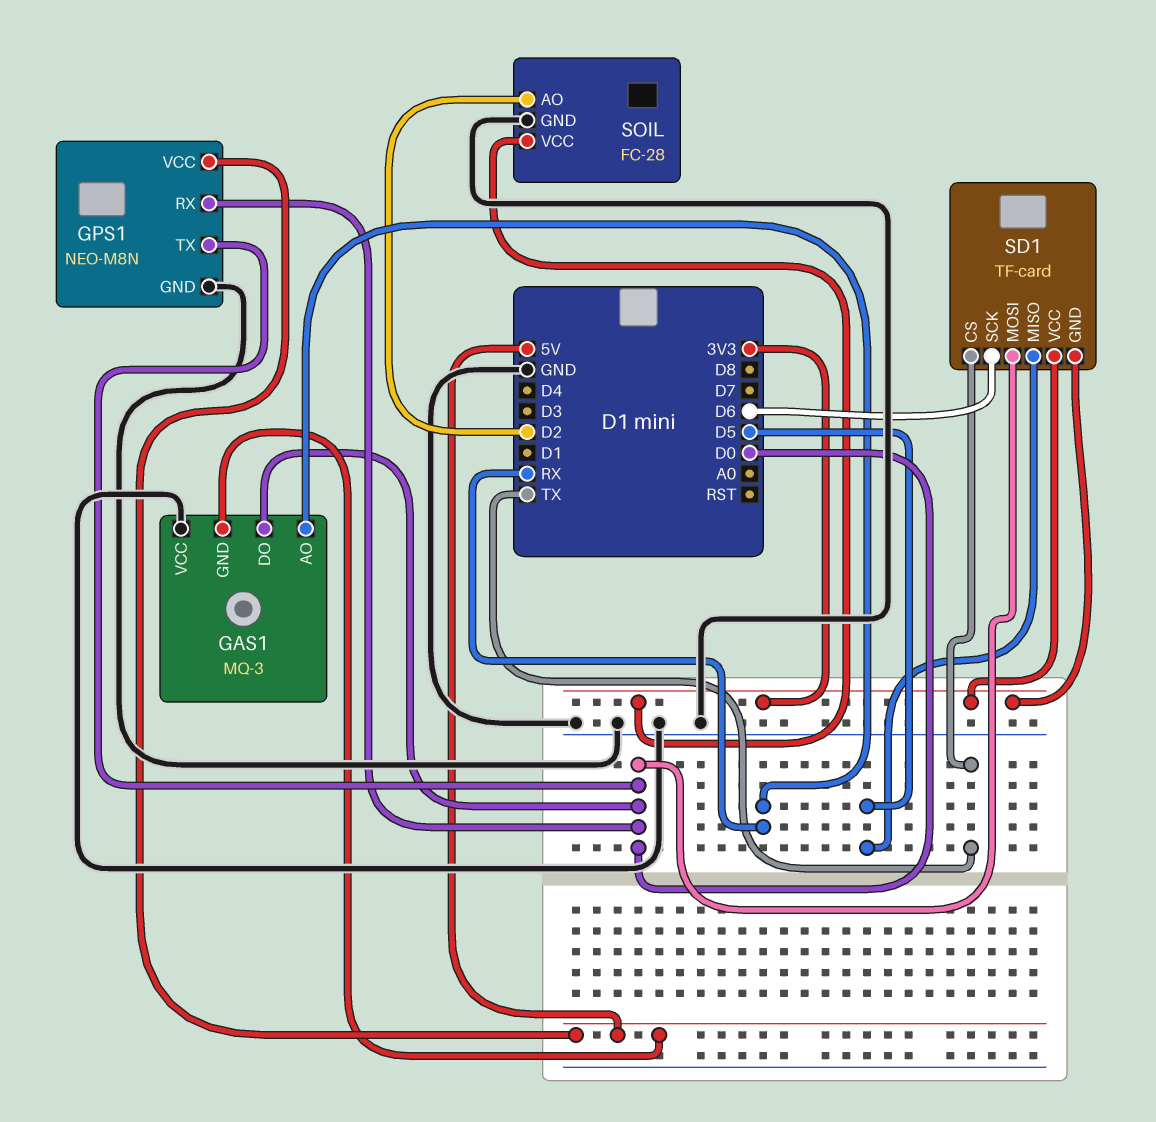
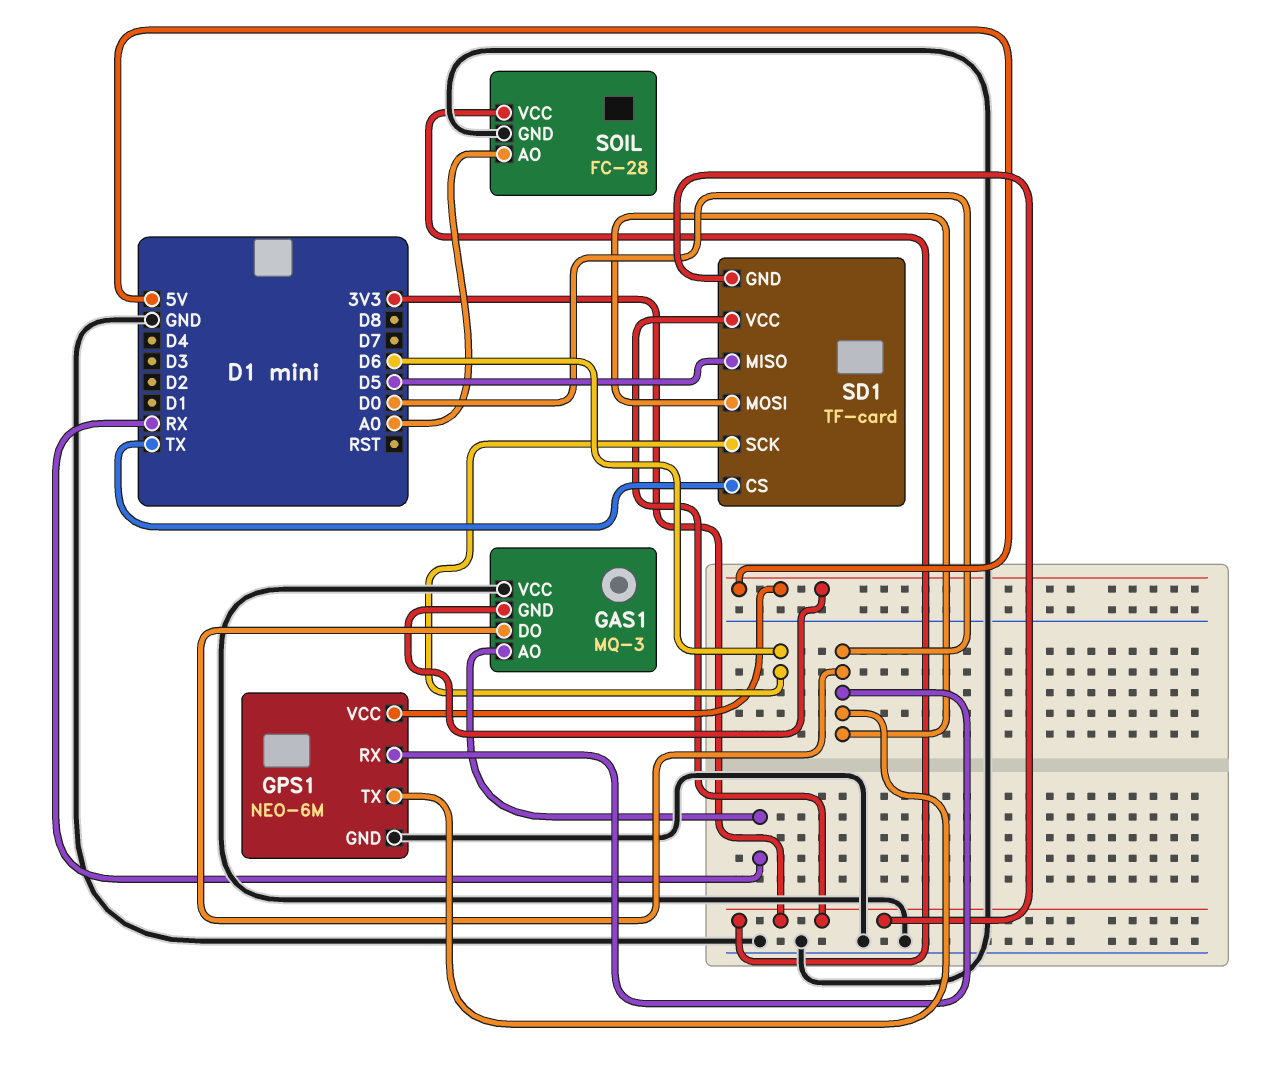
GPS1: NEO-M8N -> NEO-6M
SOIL pin AO: D2 -> A0

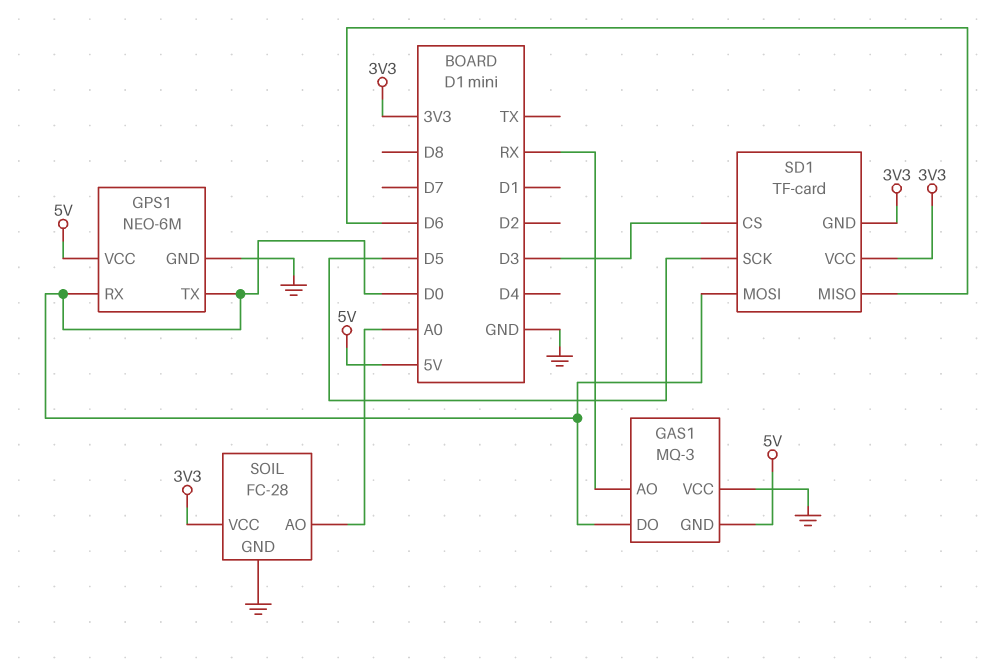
SD1 pin CS: TX -> D3
SD1 pin MISO: D5 -> D6
SD1 pin SCK: D6 -> D5

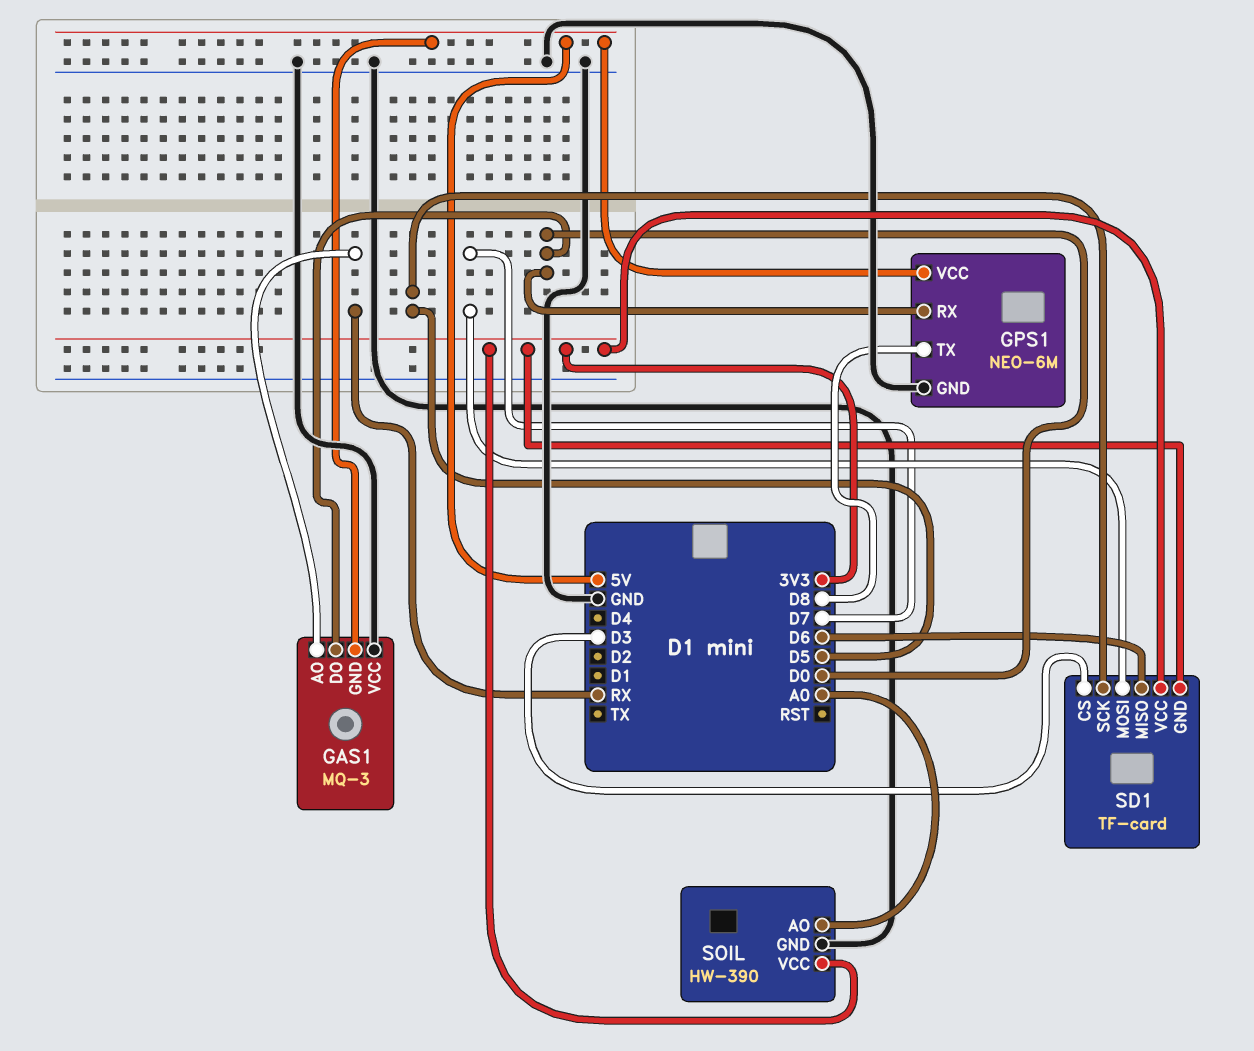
GPS1 pin TX: D0 -> D8
SD1 pin MOSI: D0 -> D7
SOIL: FC-28 -> HW-390

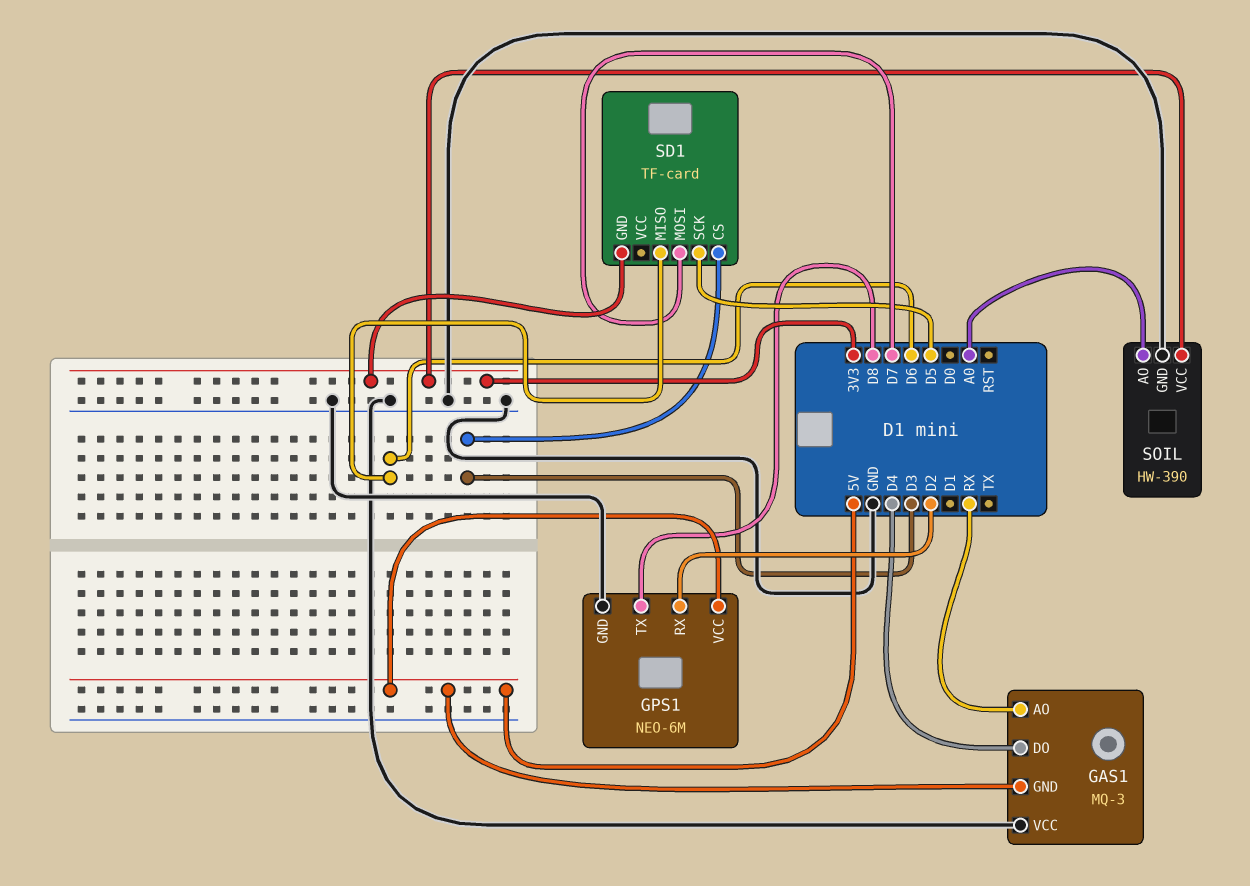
GAS1 pin DO: D0 -> D4
GPS1 pin RX: D0 -> D2
SD1 pin VCC: 3V3 -> none

